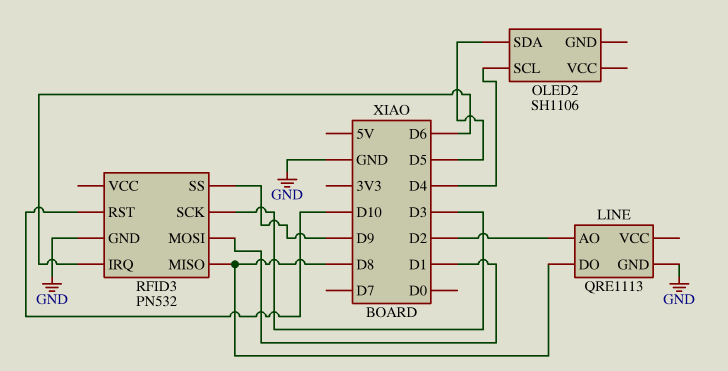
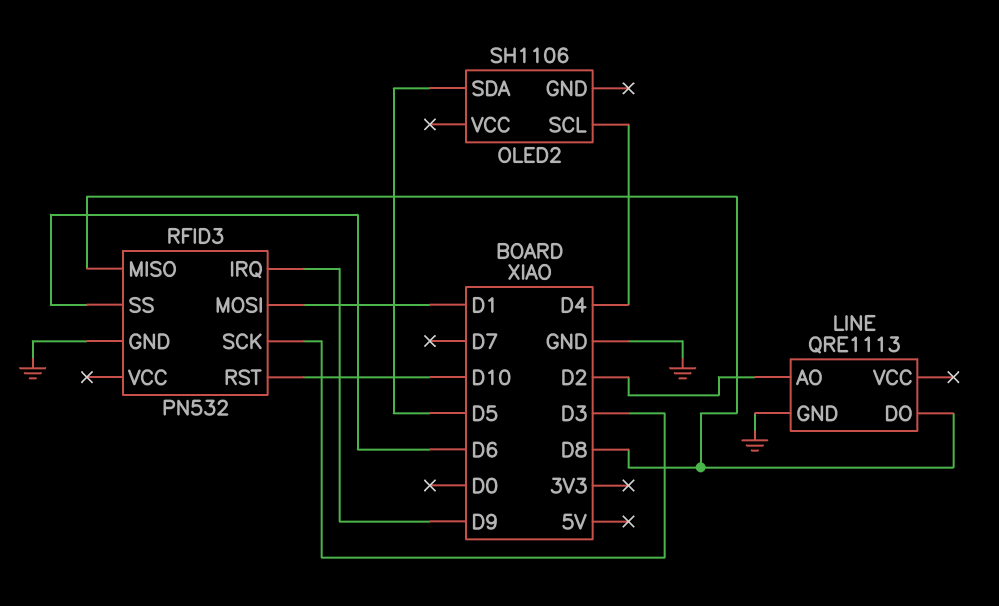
RFID3 pin IRQ: D6 -> D9
RFID3 pin SS: D9 -> D6

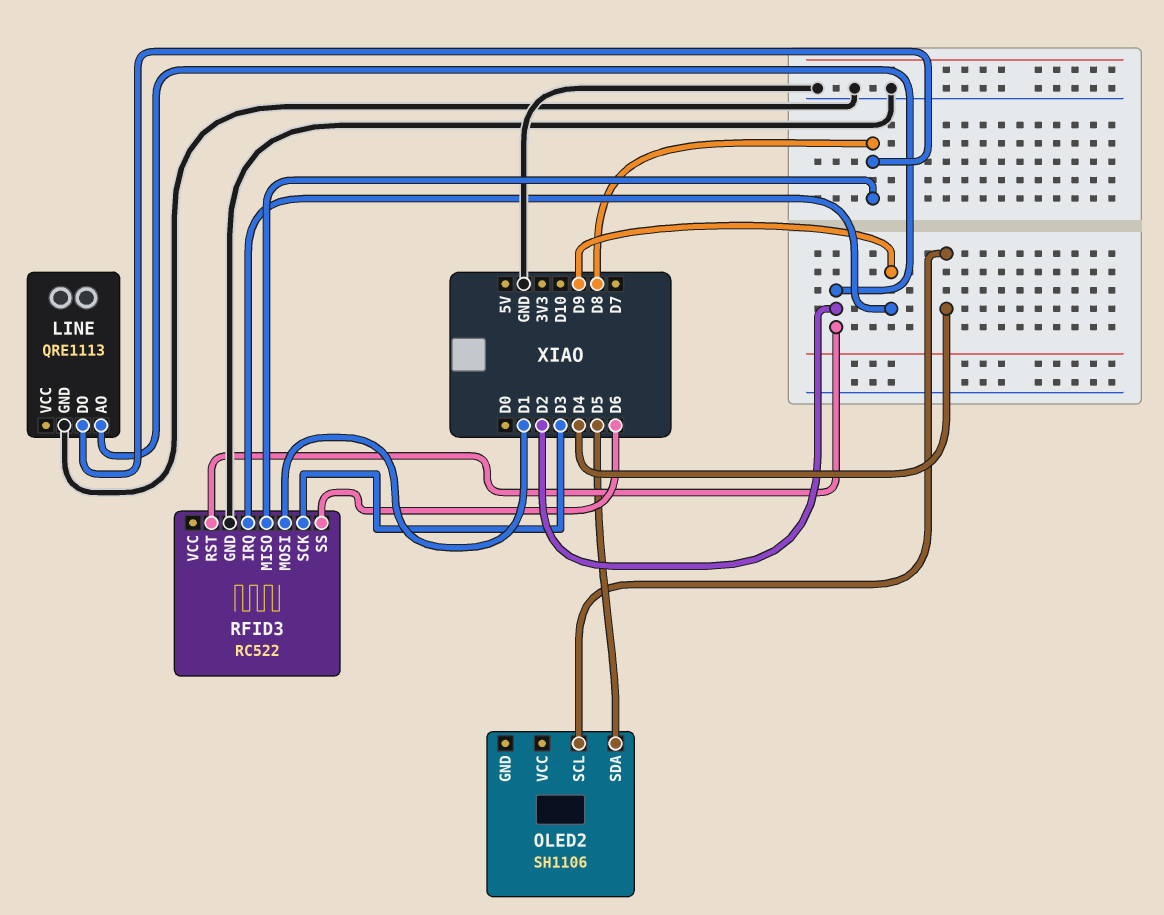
RFID3: PN532 -> RC522
RFID3 pin RST: D10 -> D2

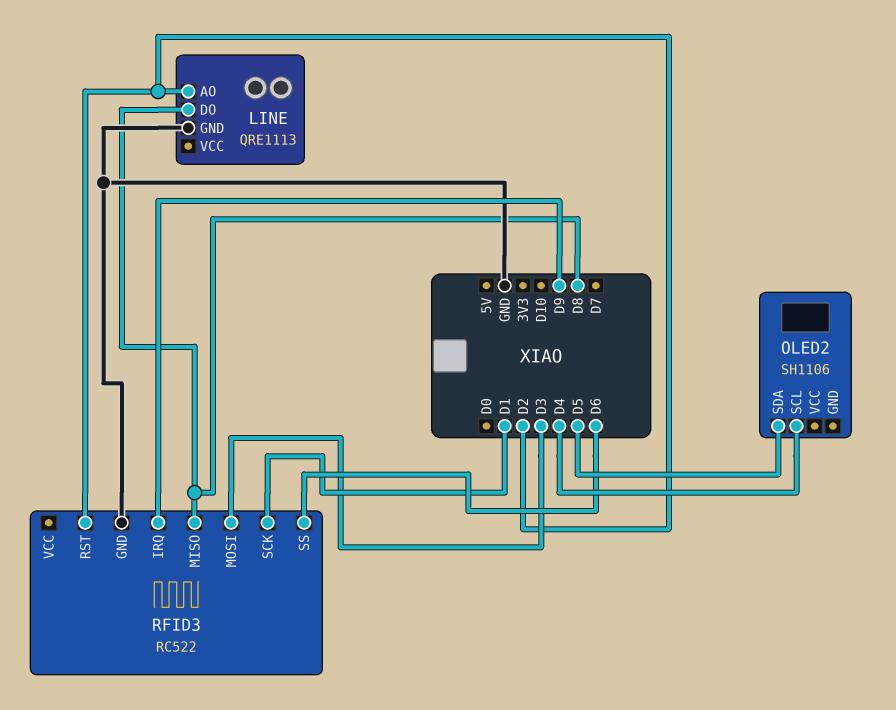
RFID3 pin MOSI: D1 -> D3
RFID3 pin SCK: D3 -> D1

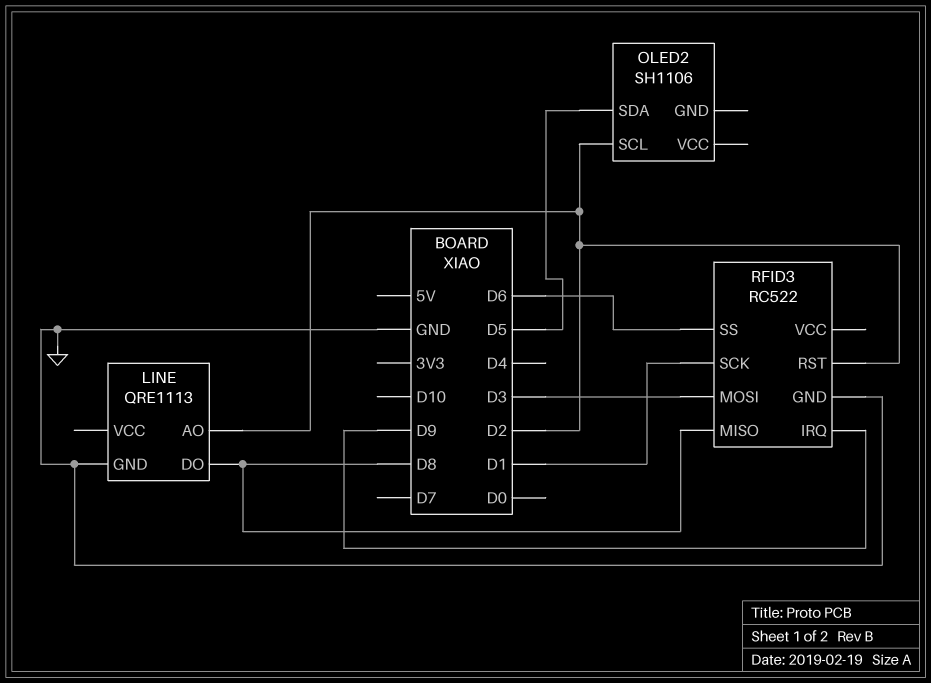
OLED2 pin SCL: D4 -> D2

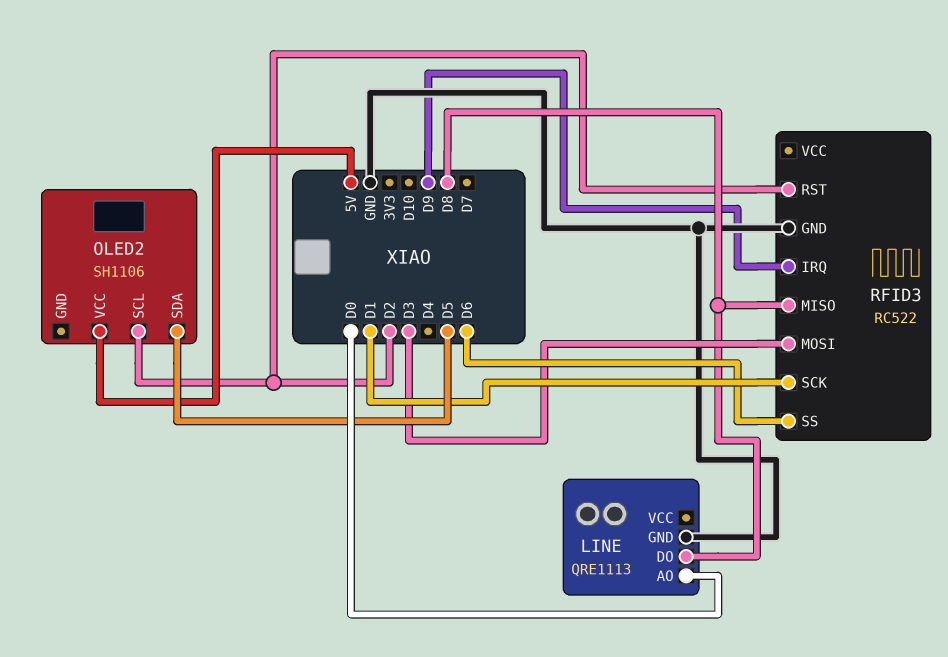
LINE pin AO: D2 -> D0
OLED2 pin VCC: none -> 5V

